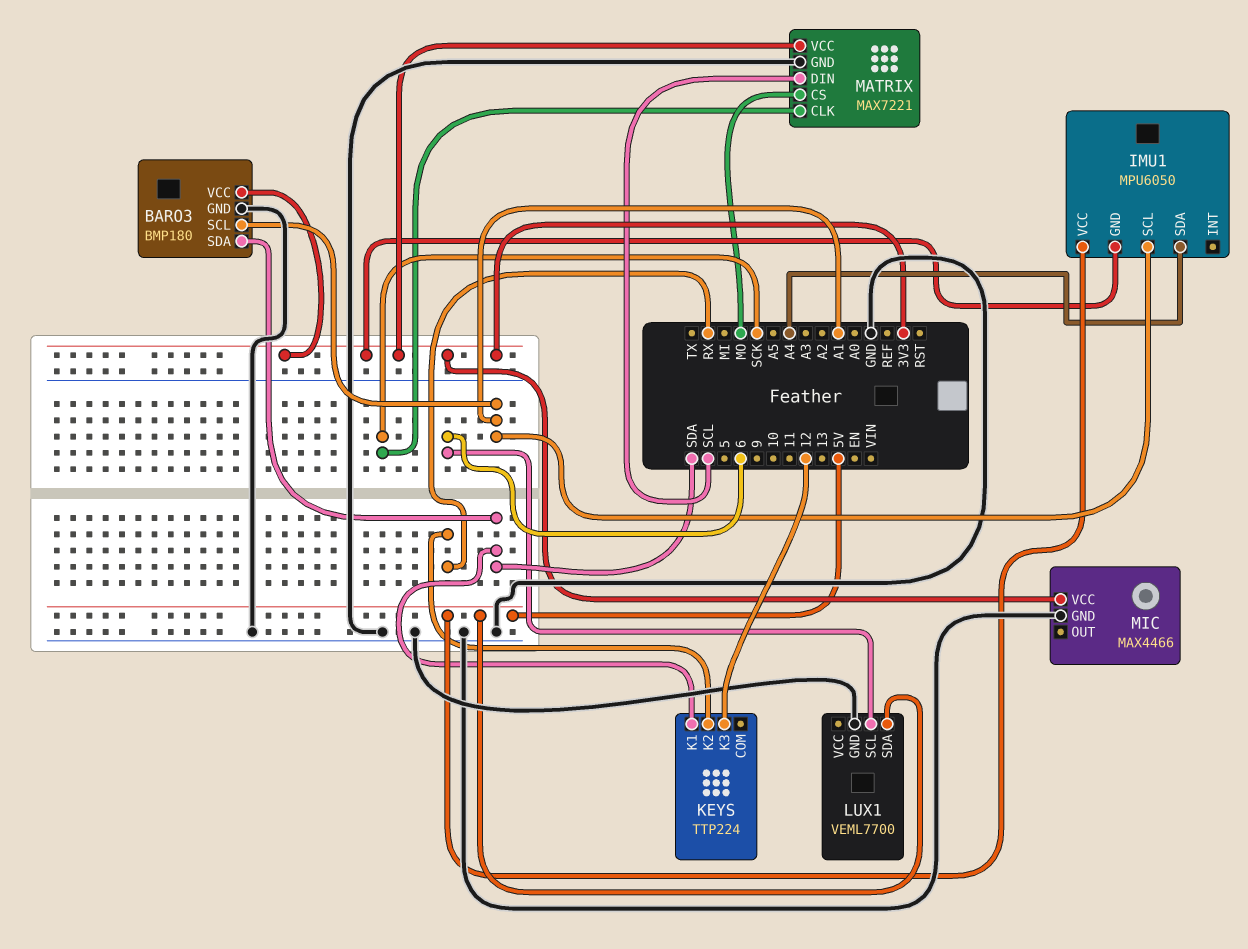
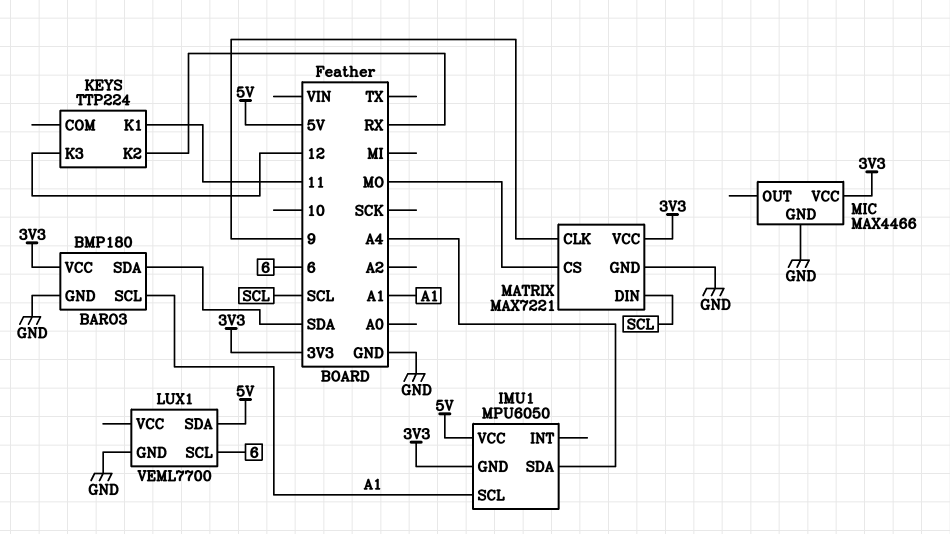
KEYS pin K1: SDA -> 11
MATRIX pin CLK: SCK -> 9

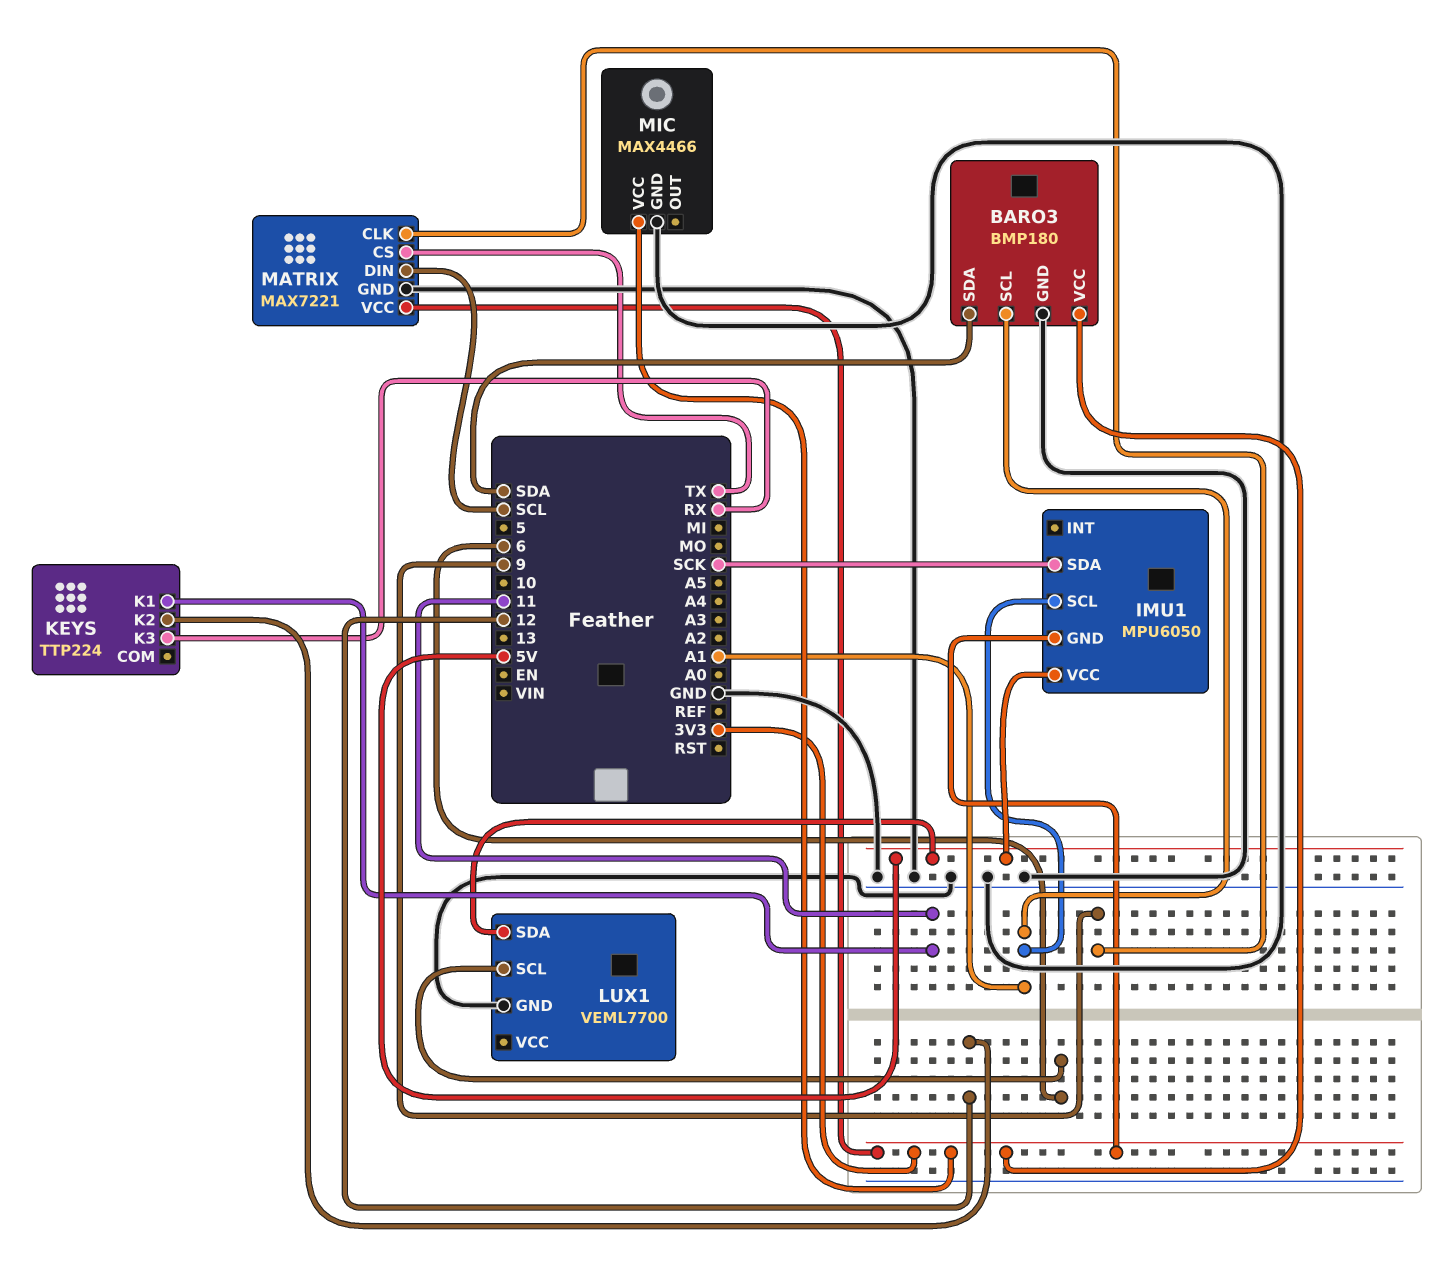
IMU1 pin SDA: A4 -> SCK
KEYS pin K2: RX -> 12
KEYS pin K3: 12 -> RX
MATRIX pin CS: MO -> TX

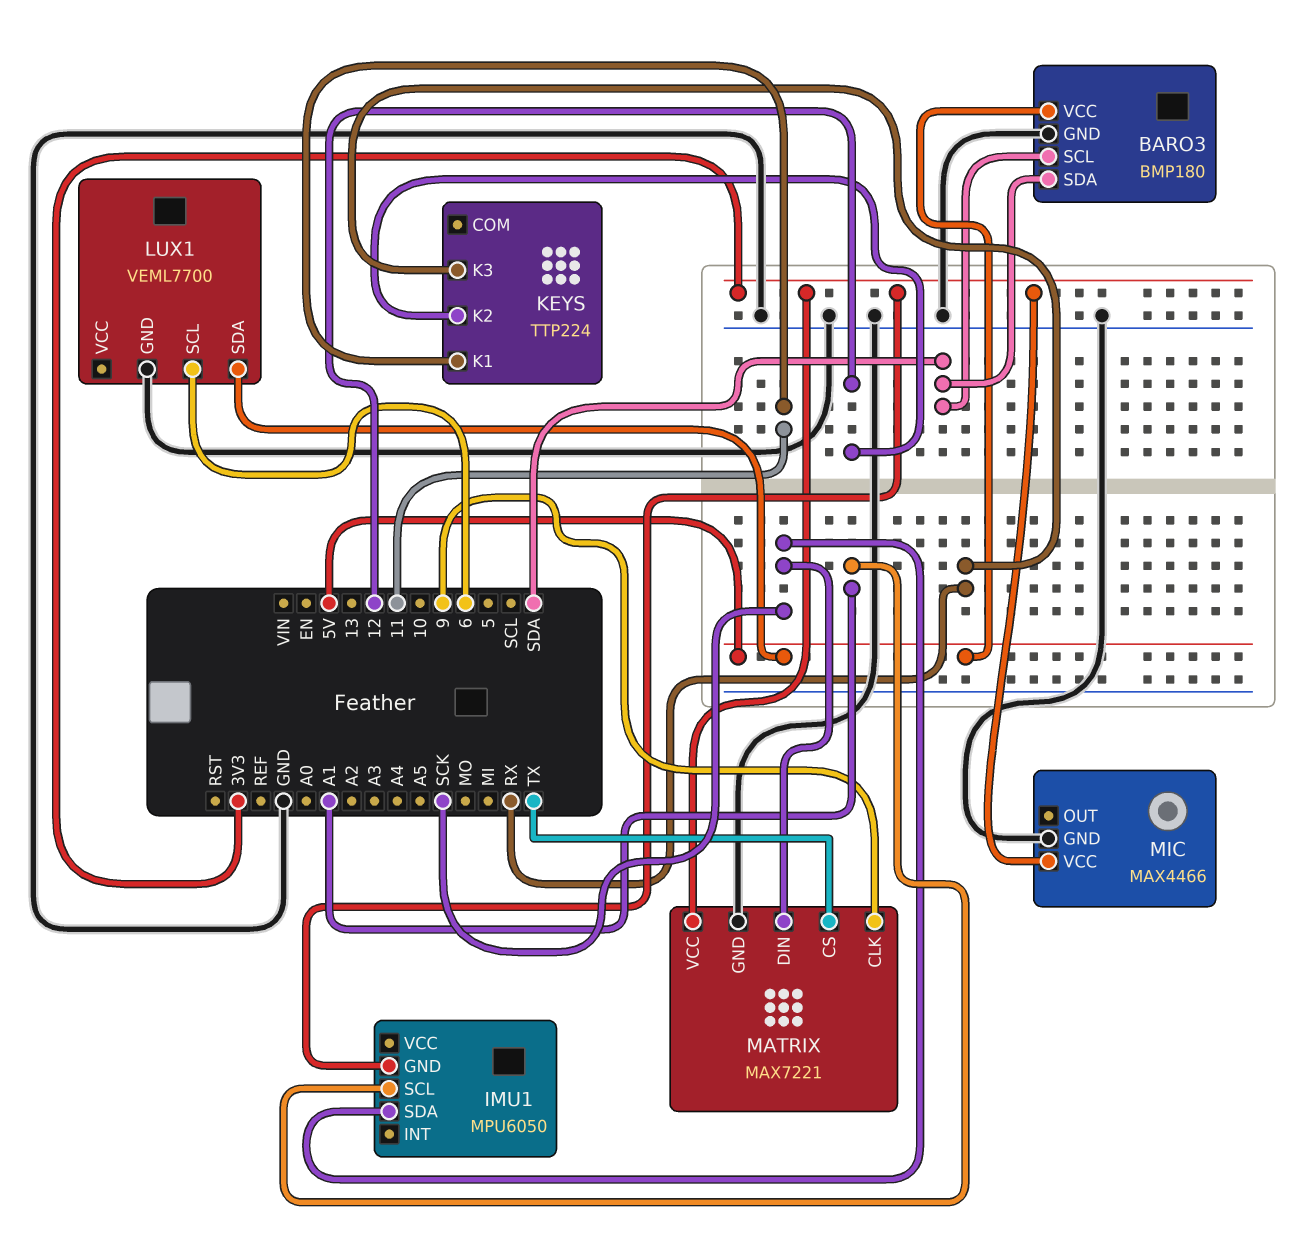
BARO3 pin SCL: A1 -> SDA
BARO3 pin VCC: 3V3 -> 5V
IMU1 pin VCC: 5V -> none
MATRIX pin DIN: SCL -> SCK

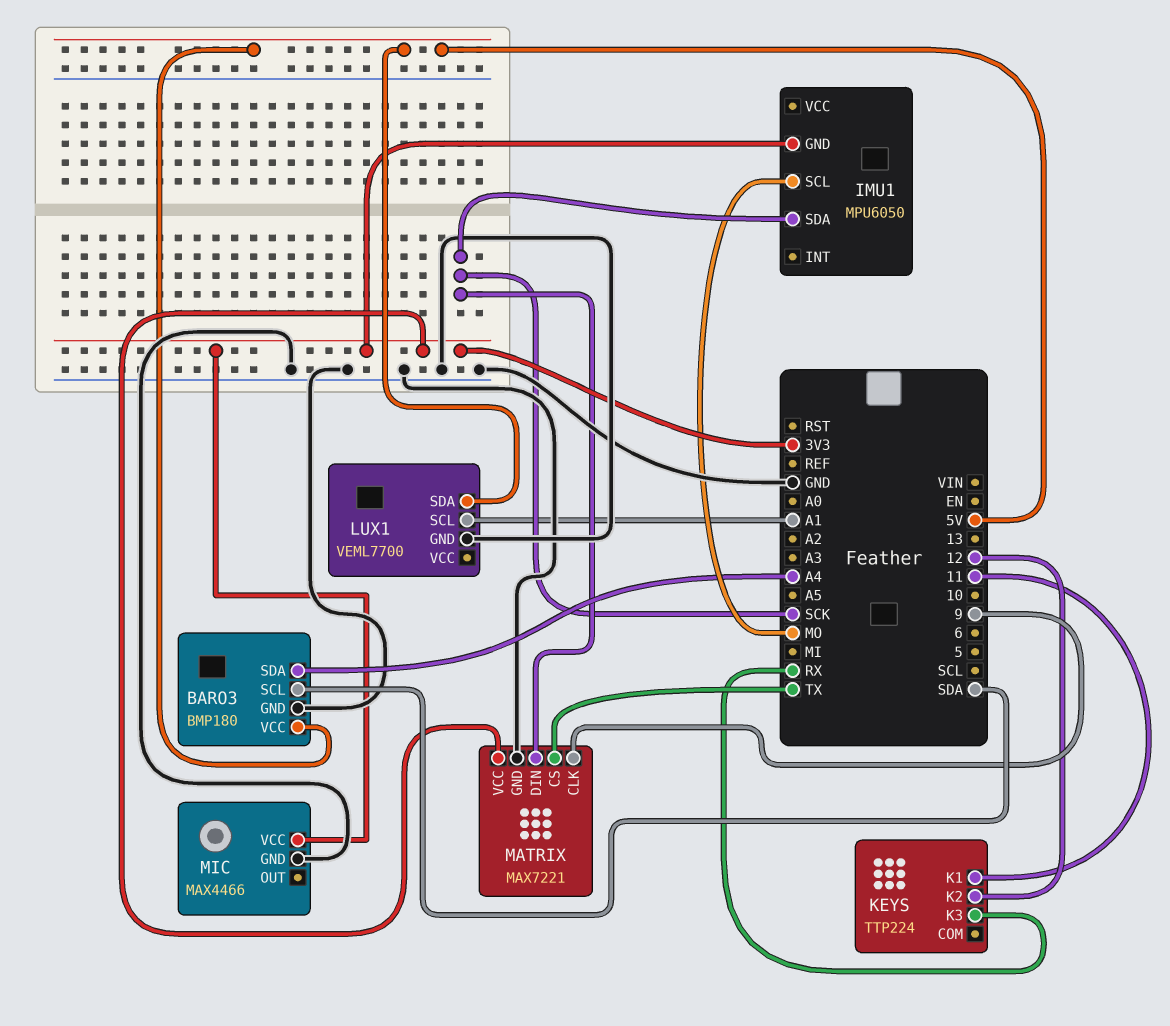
BARO3 pin SDA: SDA -> A4
IMU1 pin SCL: A1 -> MO
LUX1 pin SCL: 6 -> A1

